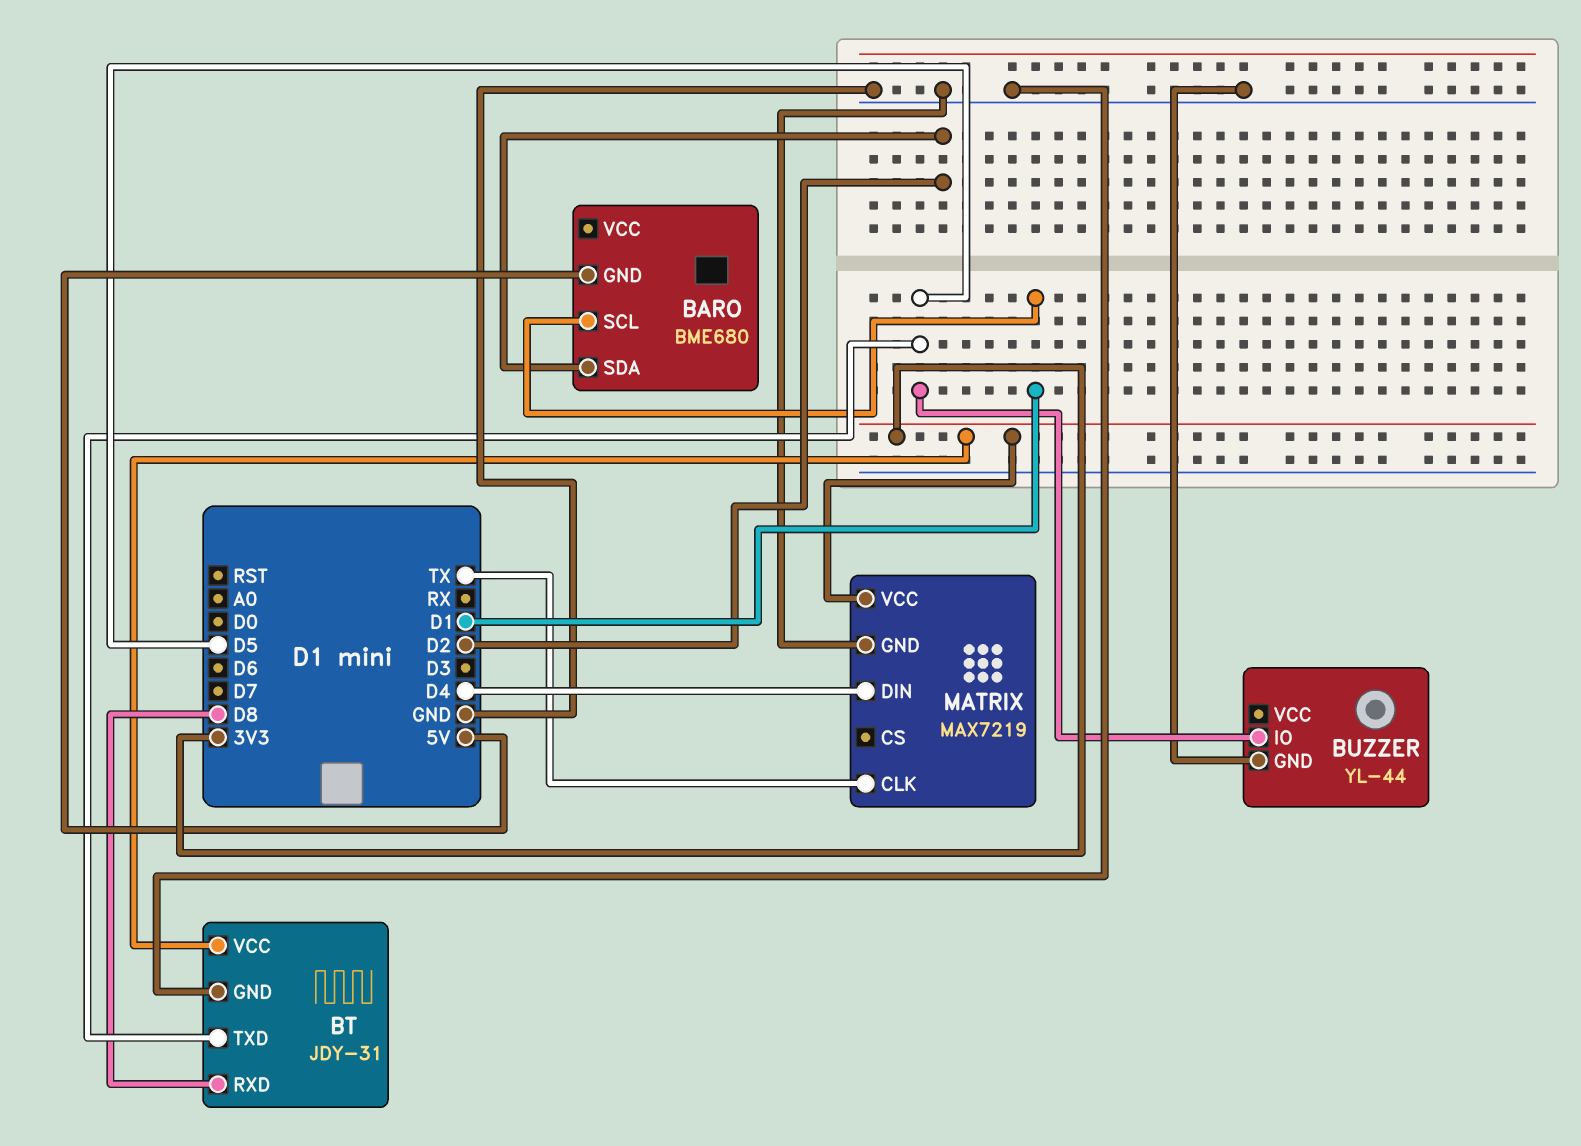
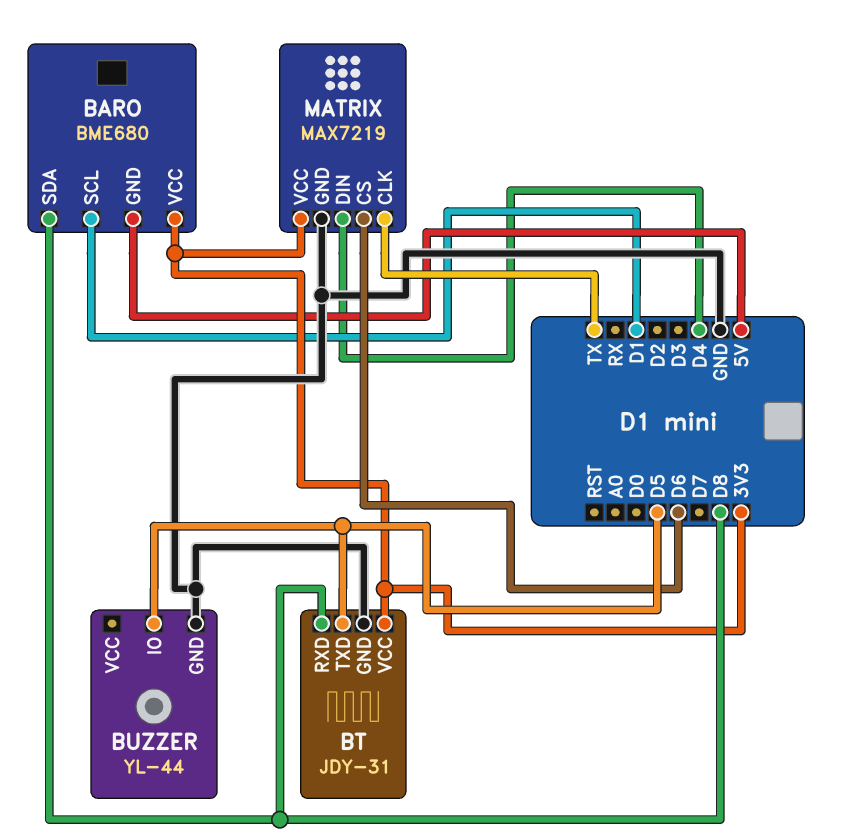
BARO pin SDA: D2 -> D8
BARO pin VCC: none -> 3V3
MATRIX pin CS: none -> D6

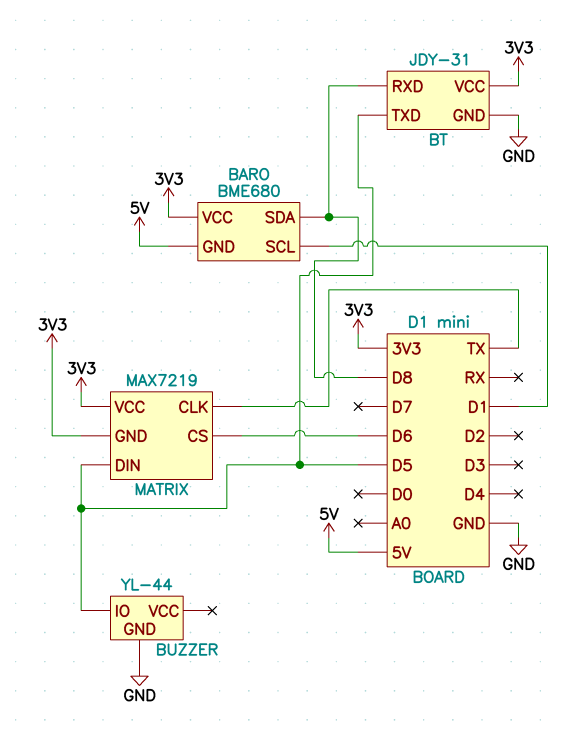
MATRIX pin DIN: D4 -> D5
MATRIX pin GND: GND -> 3V3

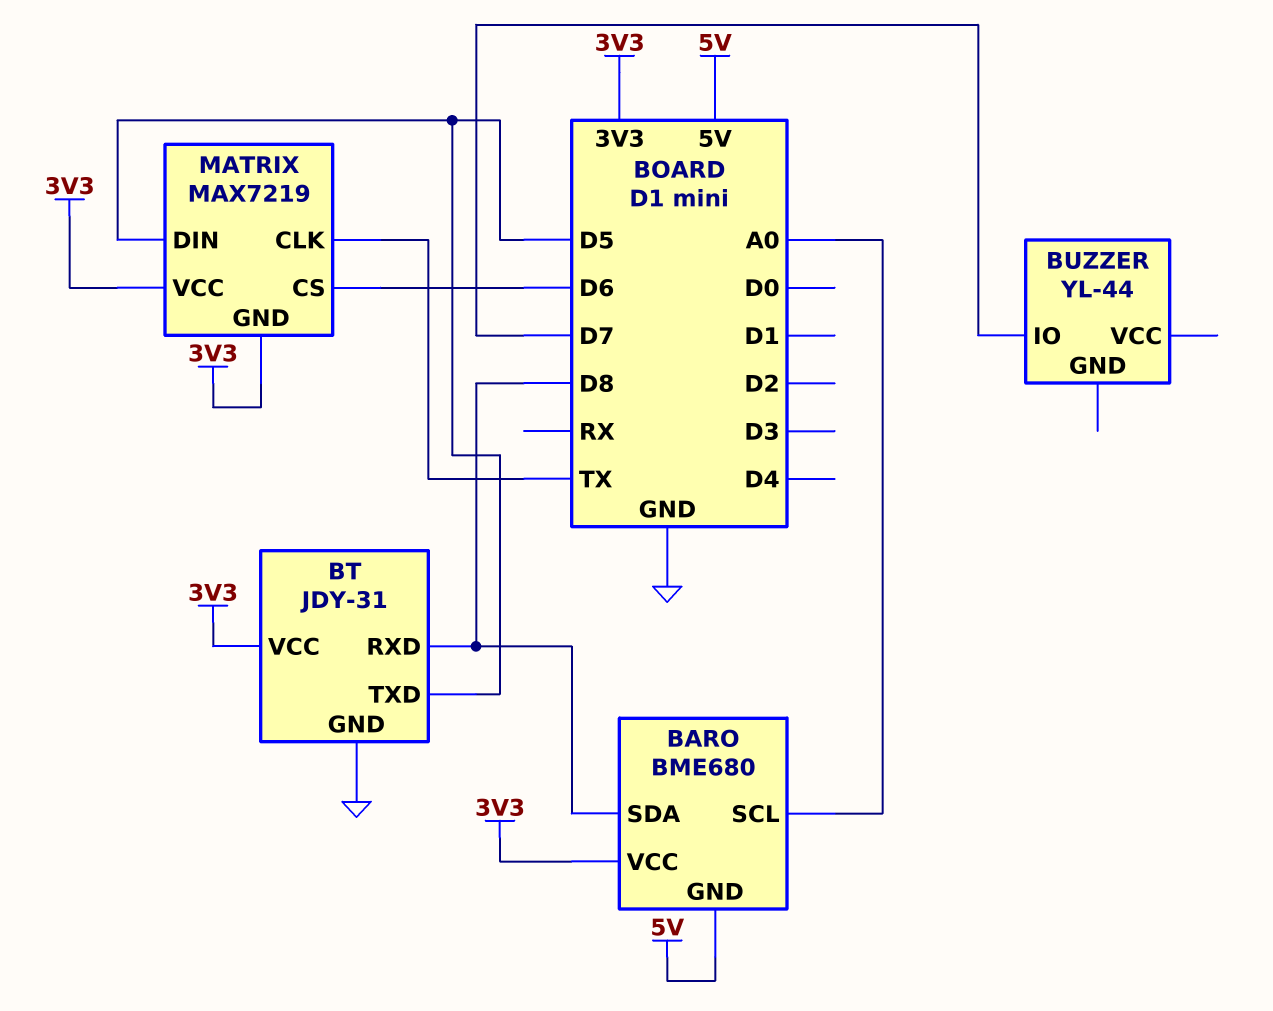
BARO pin SCL: D1 -> A0
BUZZER pin GND: GND -> none
BUZZER pin IO: D5 -> D7

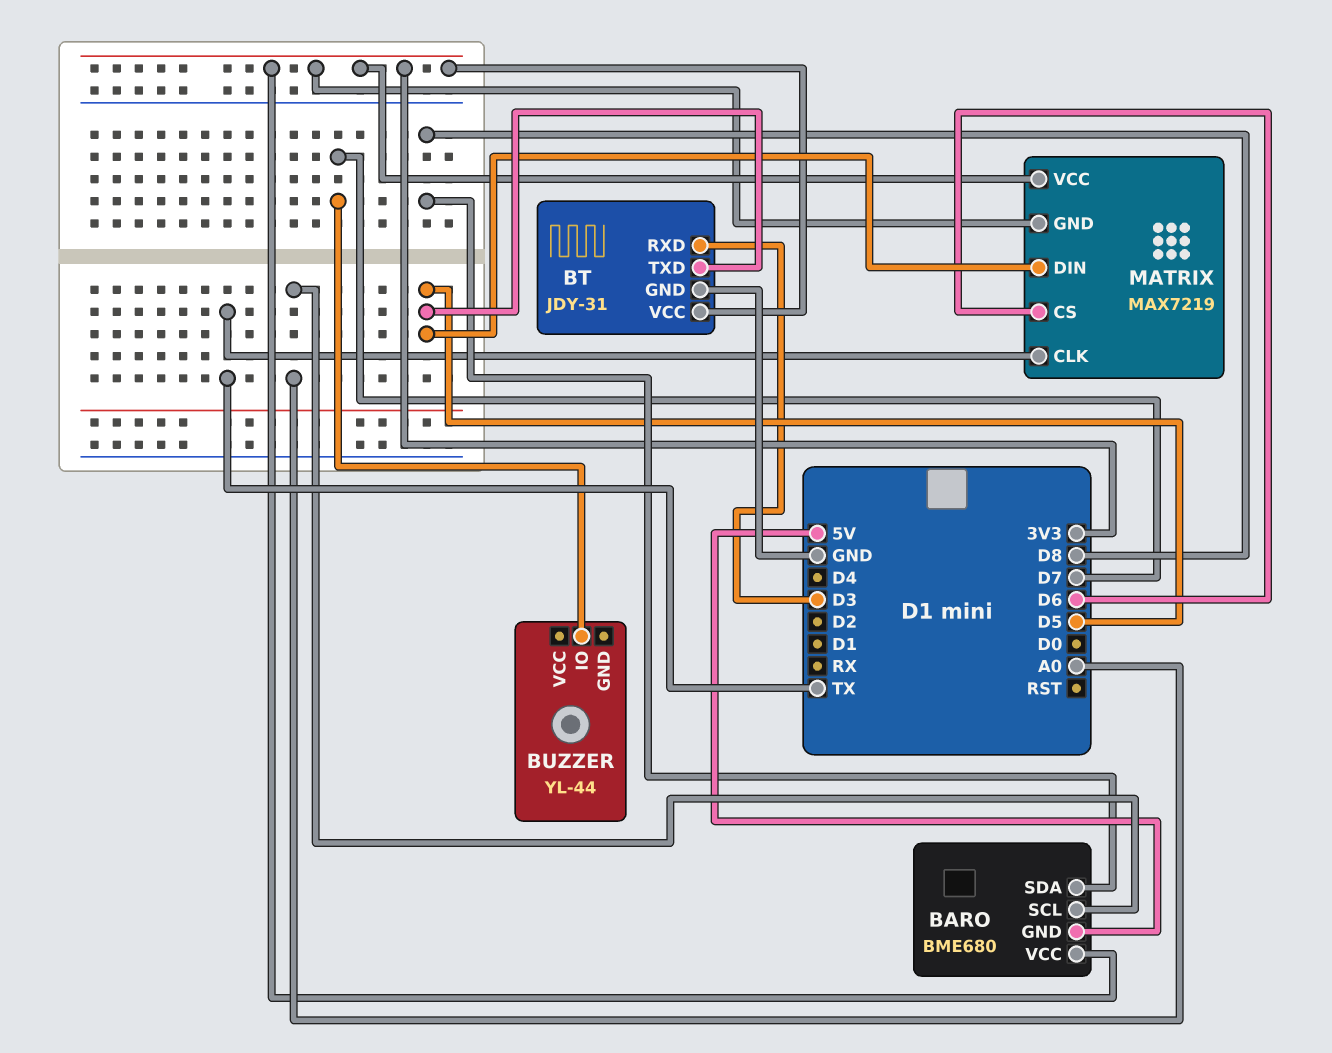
BT pin RXD: D8 -> D3

